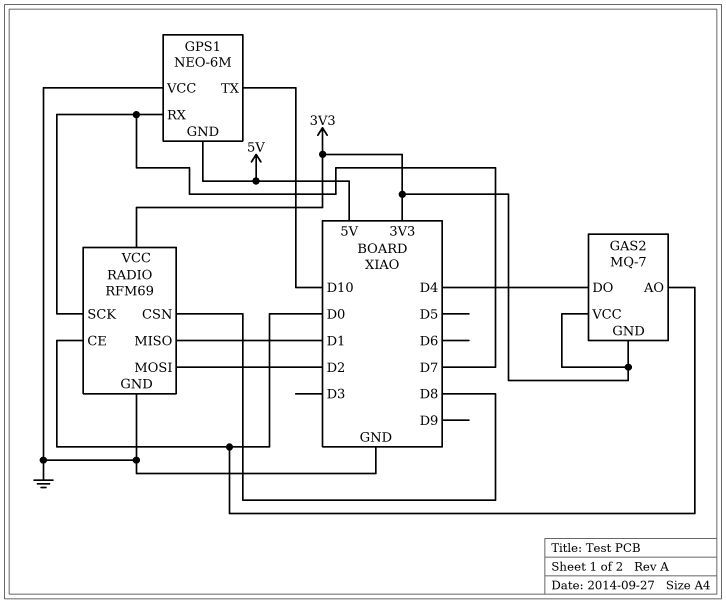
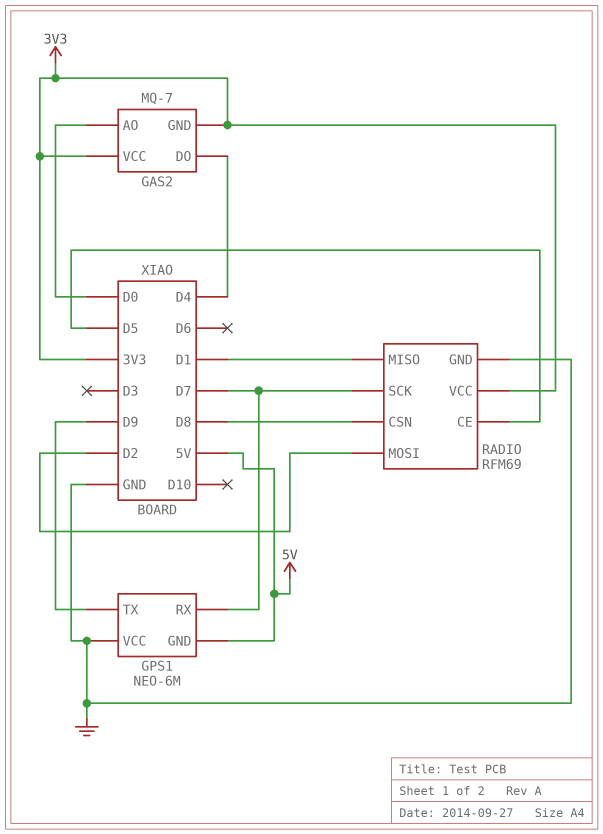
GPS1 pin TX: D10 -> D9
RADIO pin CE: D0 -> D5

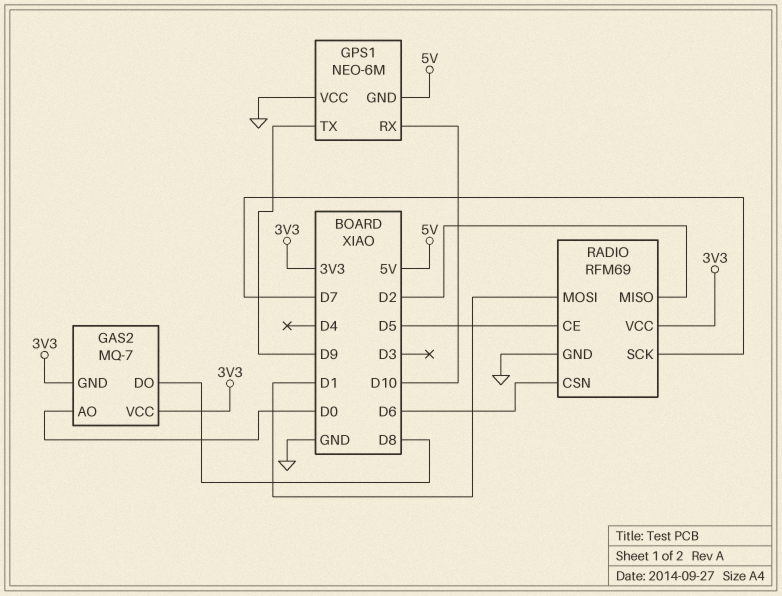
GAS2 pin DO: D4 -> D8
GPS1 pin RX: D7 -> D10
RADIO pin CSN: D8 -> D6
RADIO pin MISO: D1 -> D2
RADIO pin MOSI: D2 -> D1

